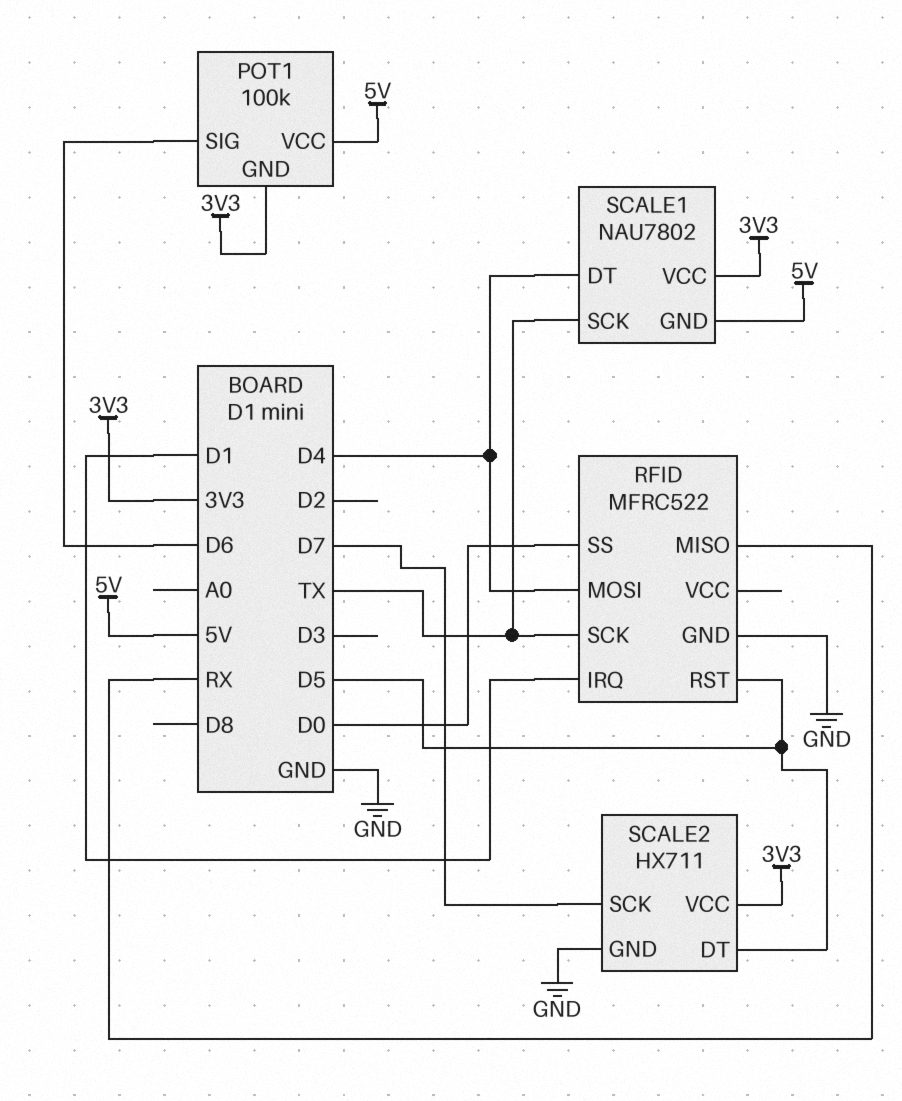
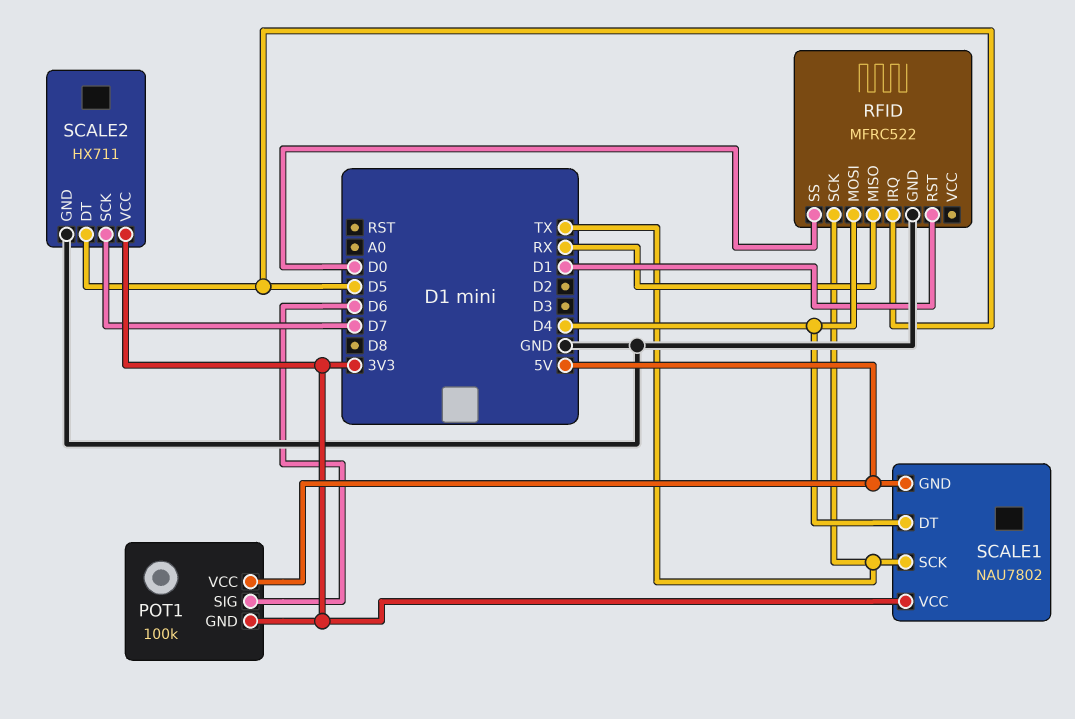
RFID pin IRQ: D1 -> D5
RFID pin RST: D5 -> D1

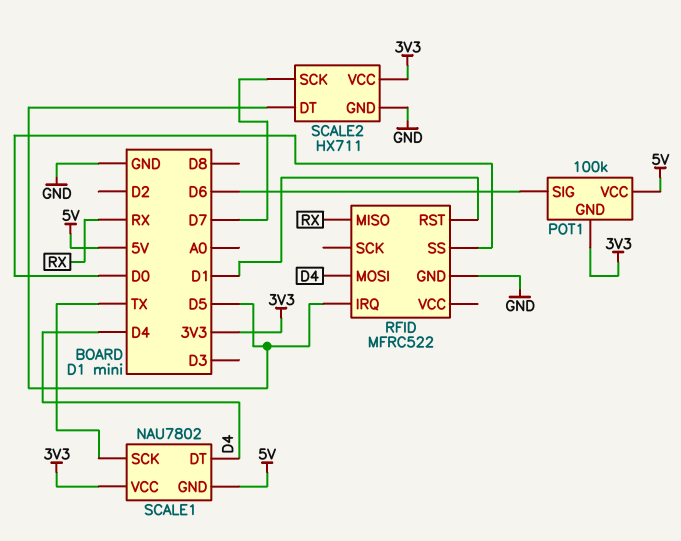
RFID pin SCK: TX -> none

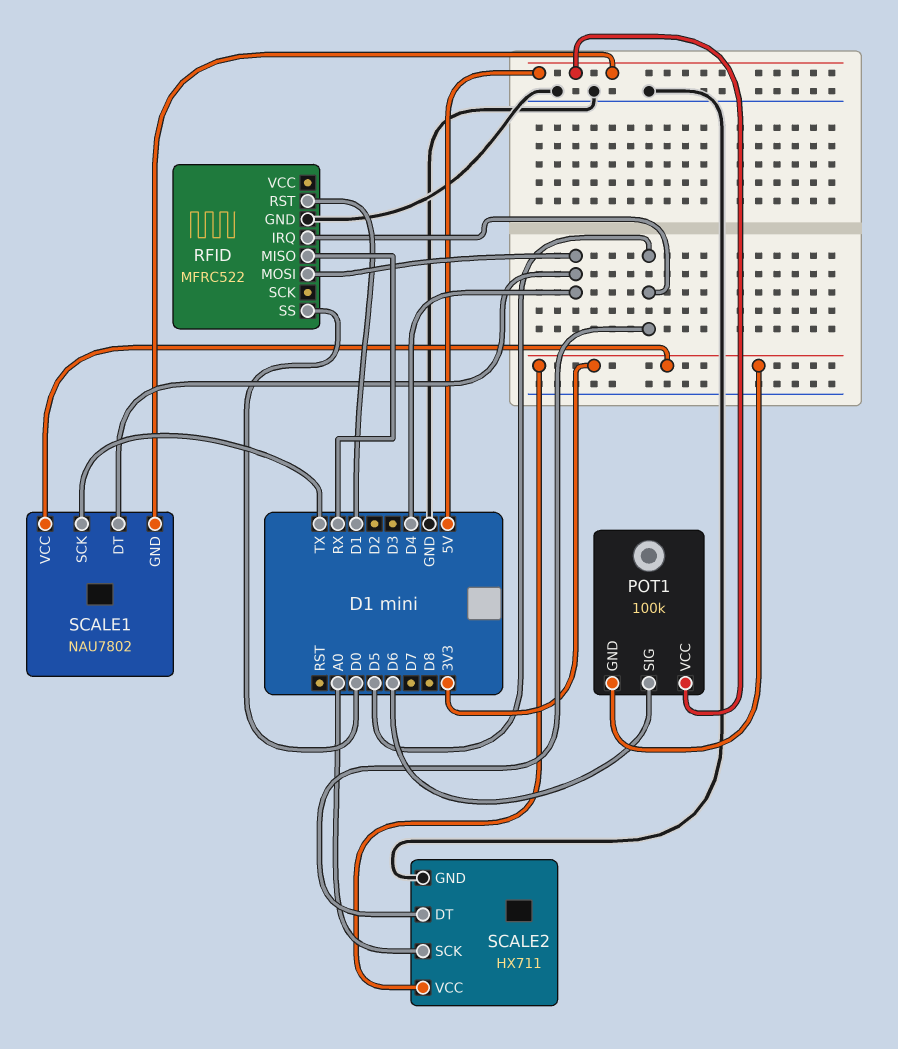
SCALE2 pin SCK: D7 -> A0

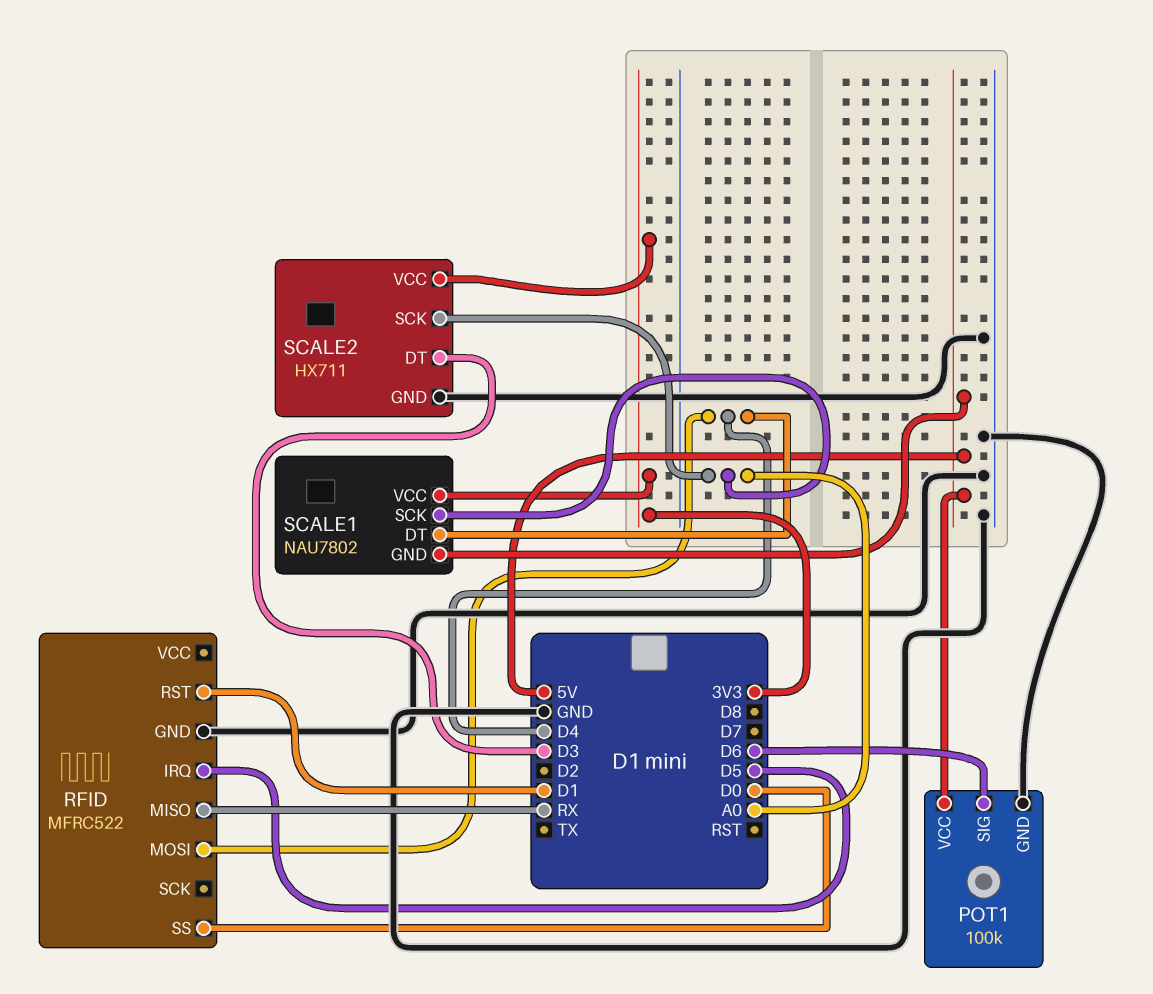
POT1 pin GND: 3V3 -> GND
SCALE1 pin SCK: TX -> A0
SCALE2 pin DT: D5 -> D3

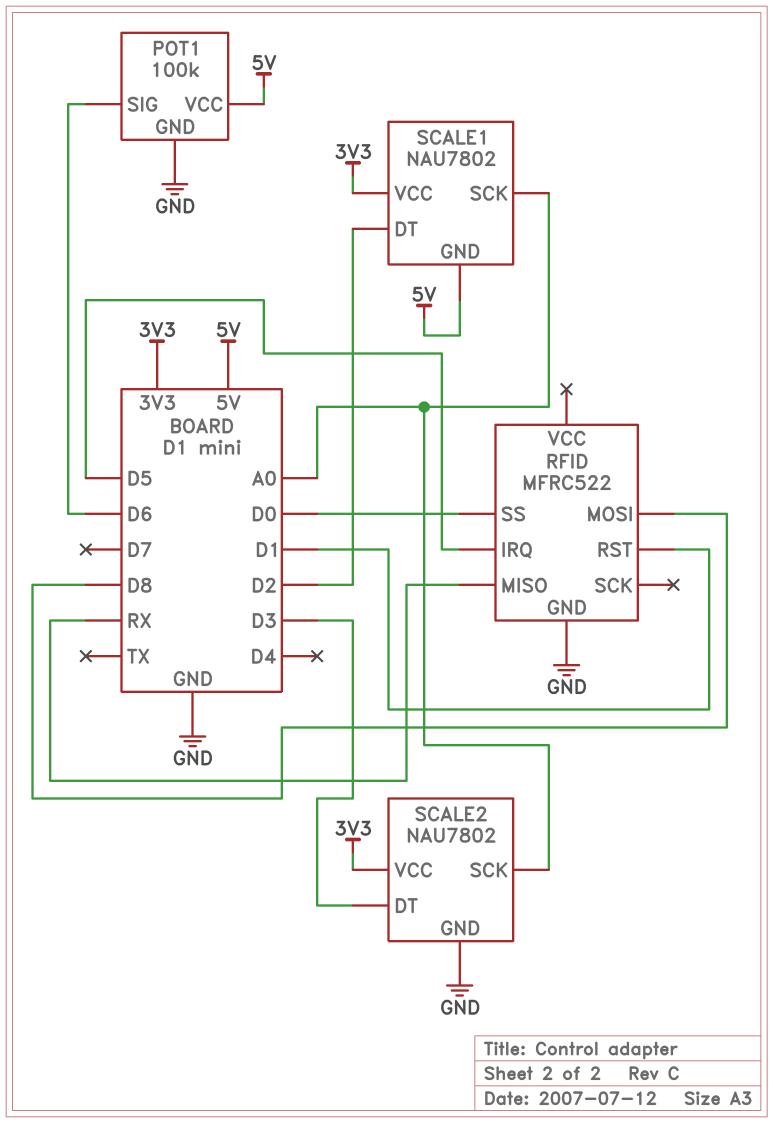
RFID pin MOSI: D4 -> D8
SCALE1 pin DT: D4 -> D2
SCALE2: HX711 -> NAU7802

